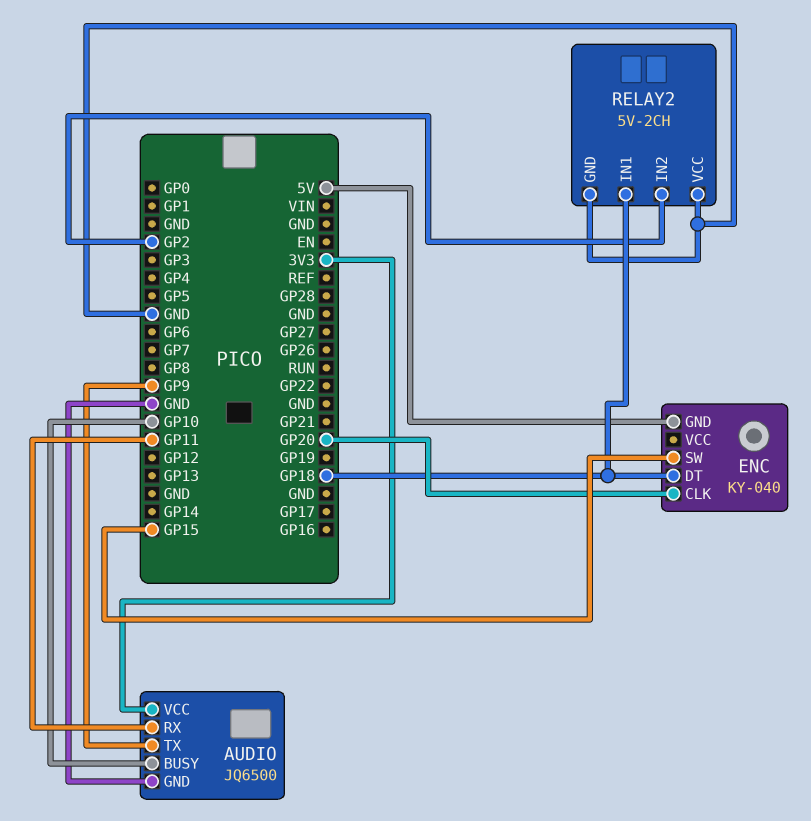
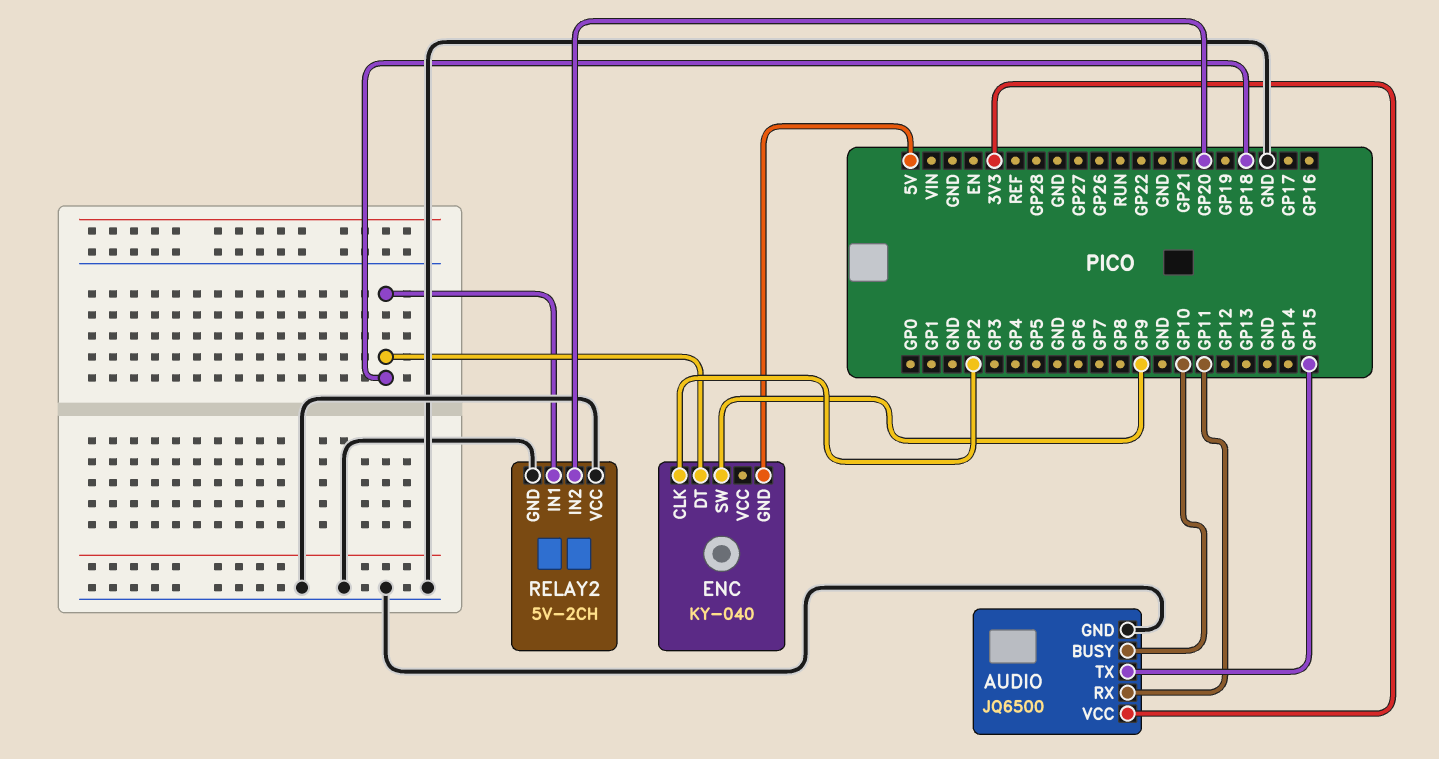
AUDIO pin TX: GP9 -> GP15
ENC pin CLK: GP20 -> GP2
ENC pin SW: GP15 -> GP9
RELAY2 pin IN2: GP2 -> GP20

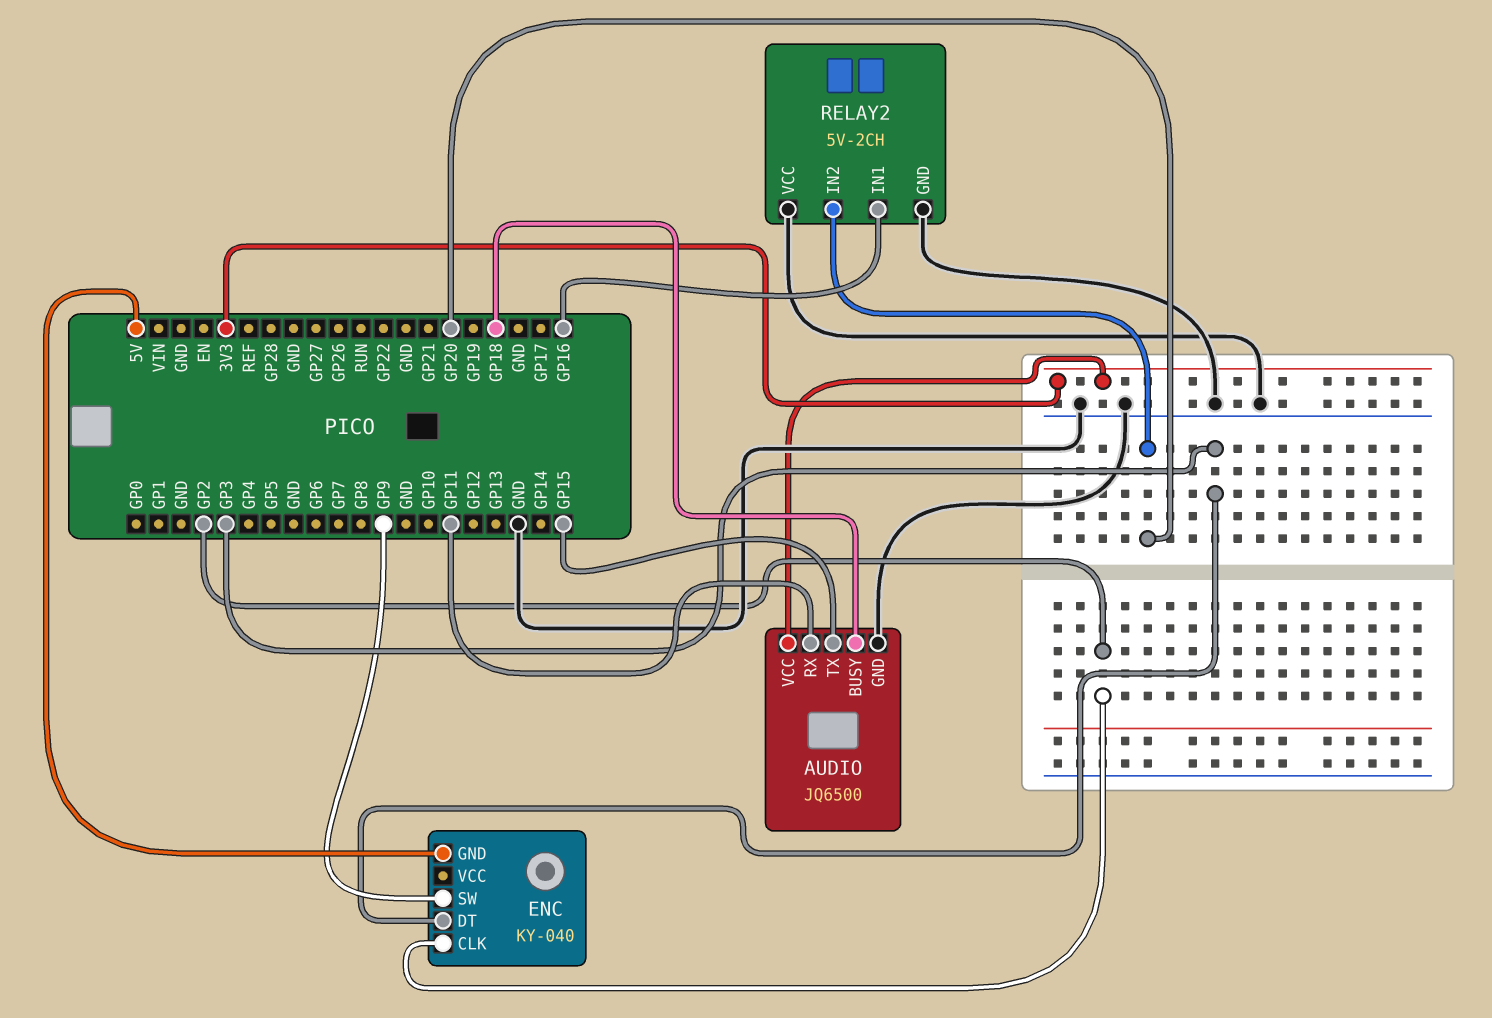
AUDIO pin BUSY: GP10 -> GP18
ENC pin DT: GP18 -> GP3
RELAY2 pin IN1: GP18 -> GP16

